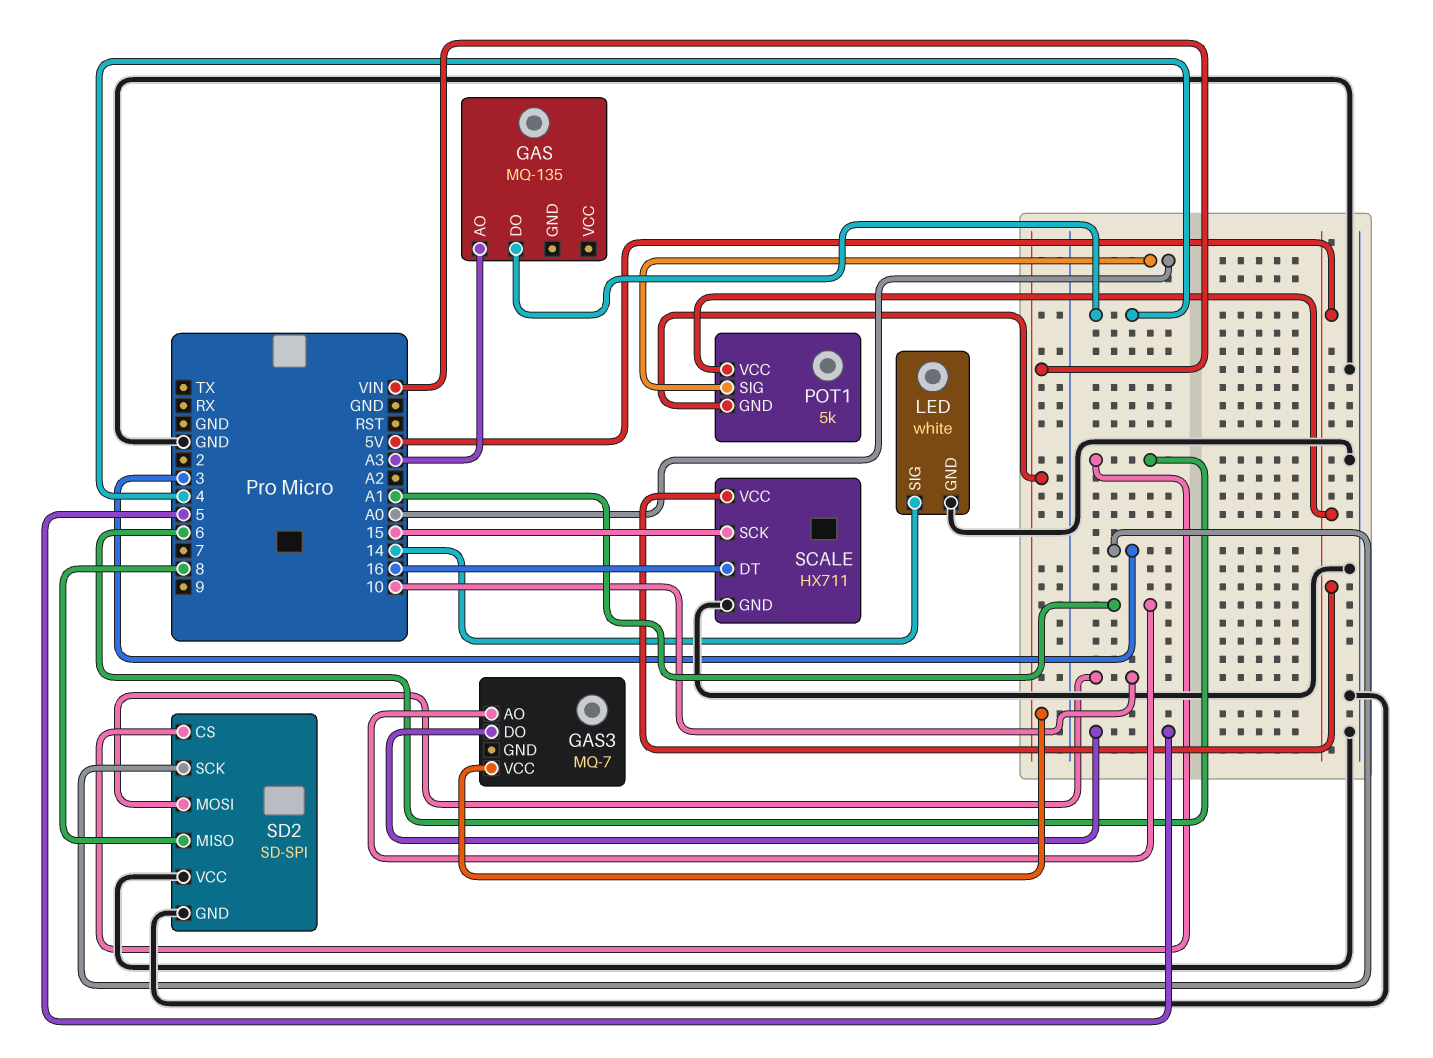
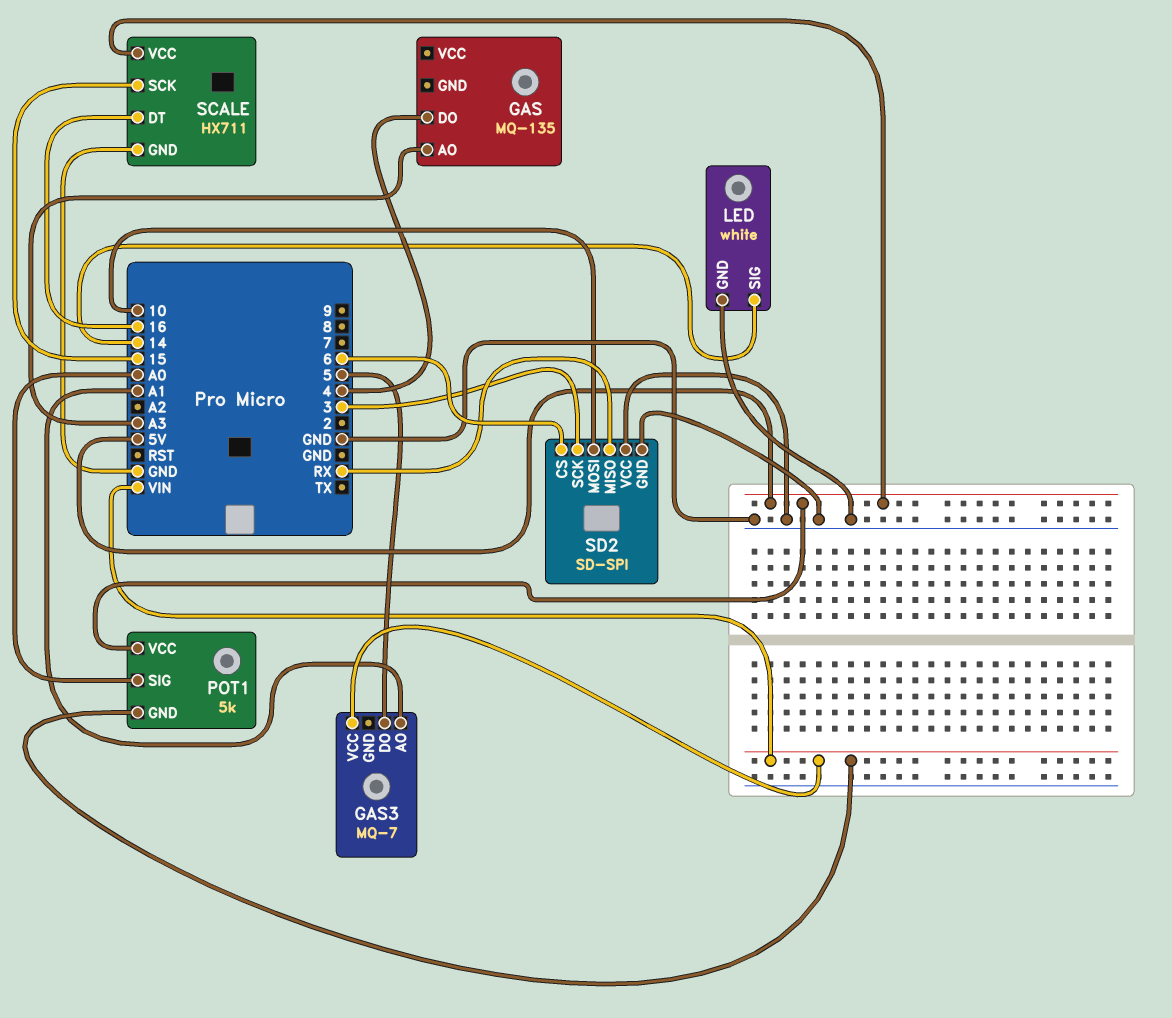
SD2 pin MISO: 8 -> RX

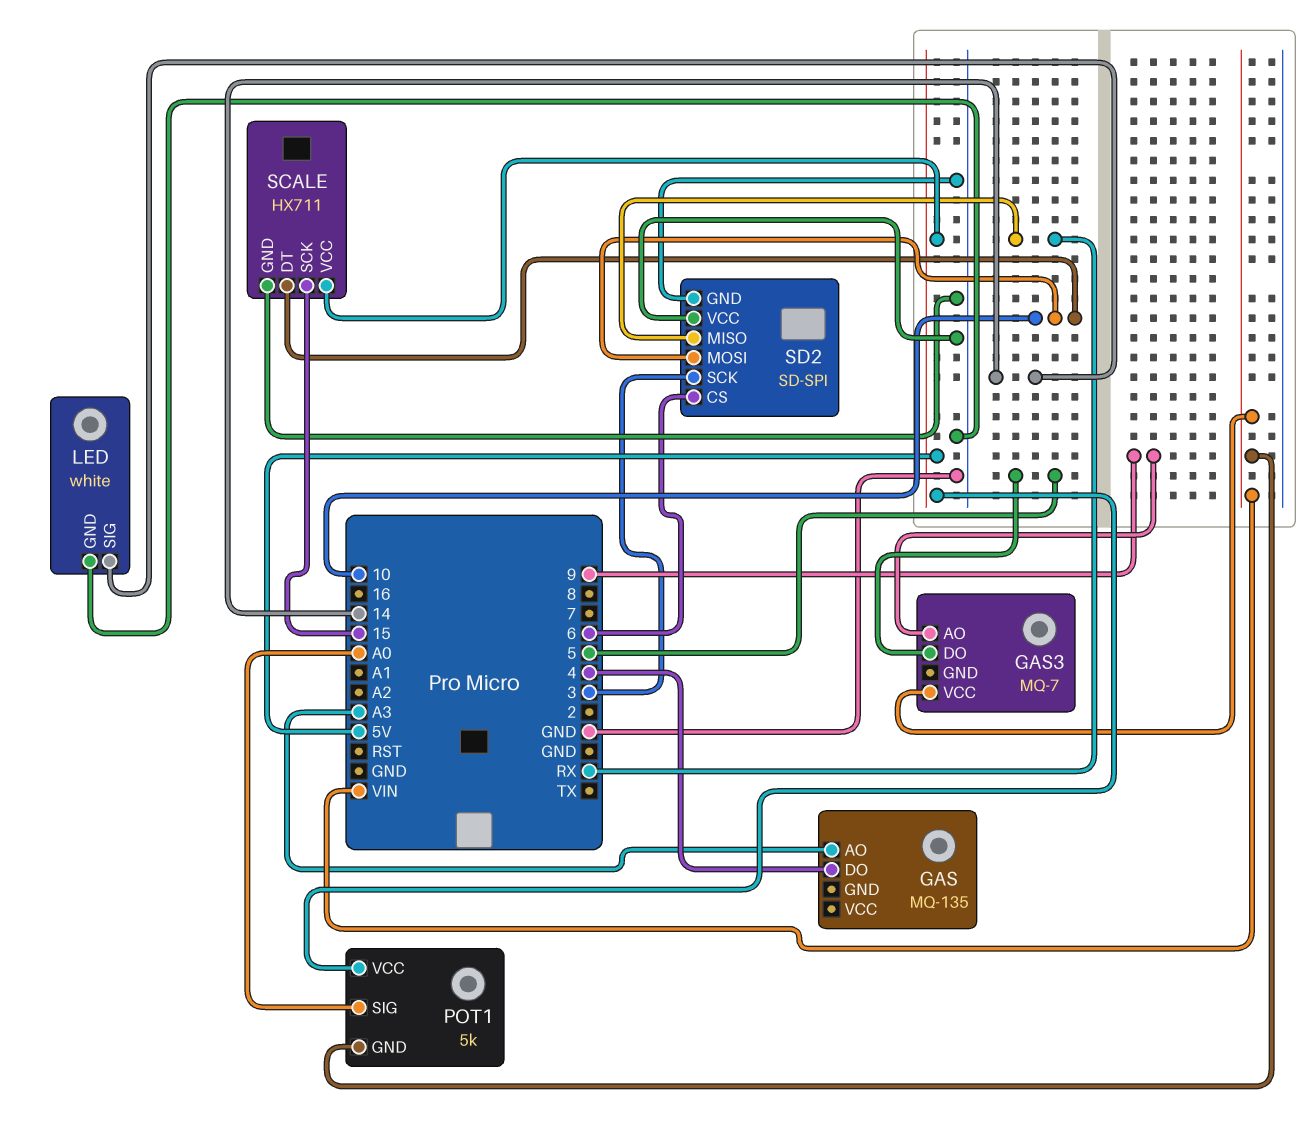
GAS3 pin AO: A1 -> 9
SCALE pin DT: 16 -> 10

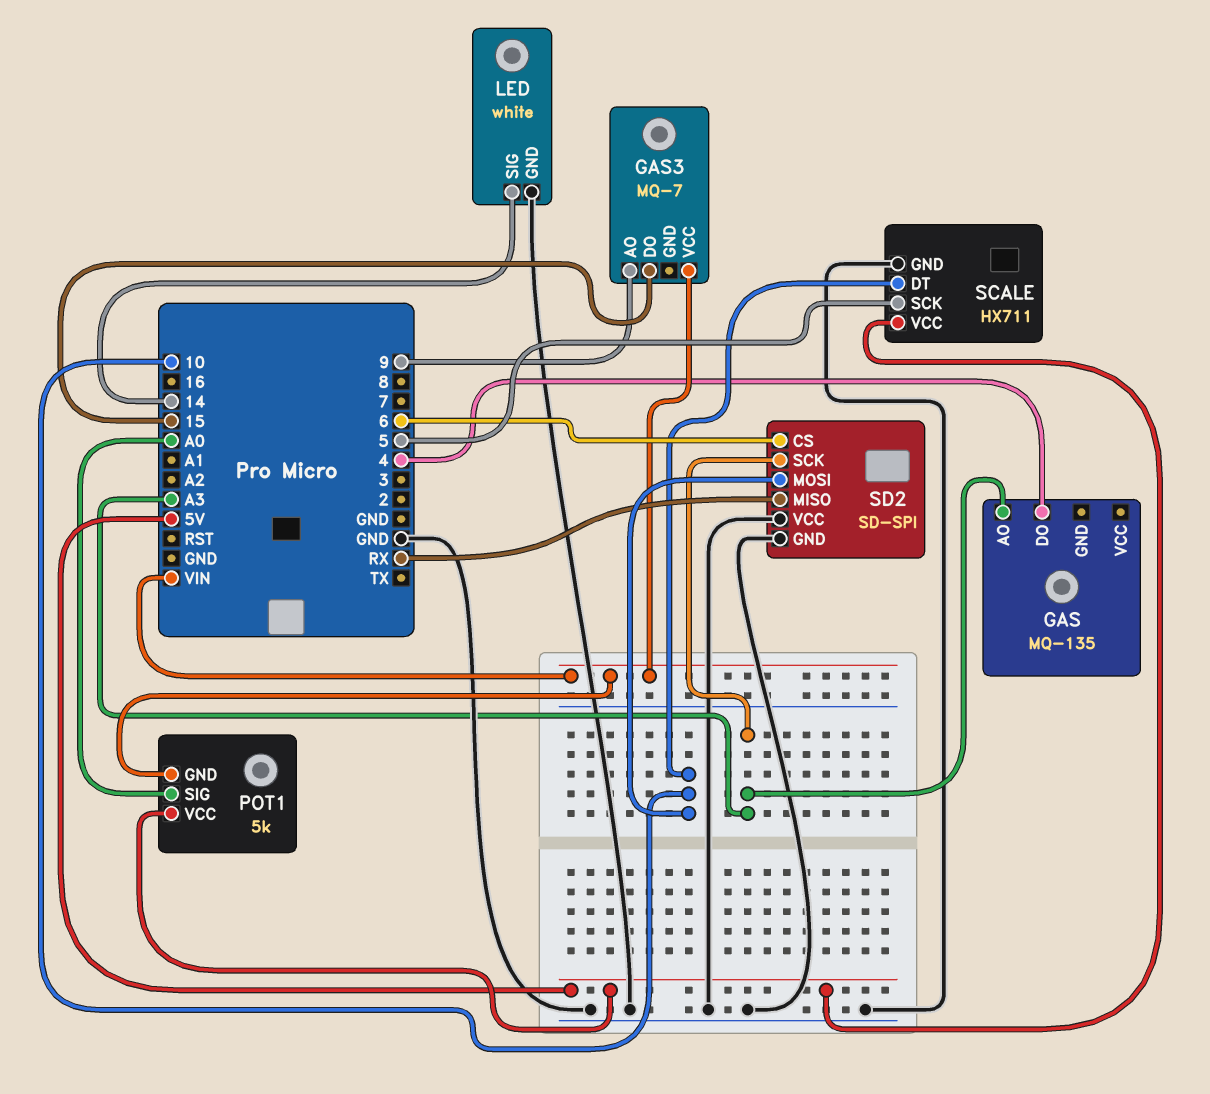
GAS3 pin DO: 5 -> 15
SCALE pin SCK: 15 -> 5
SD2 pin SCK: 3 -> A3

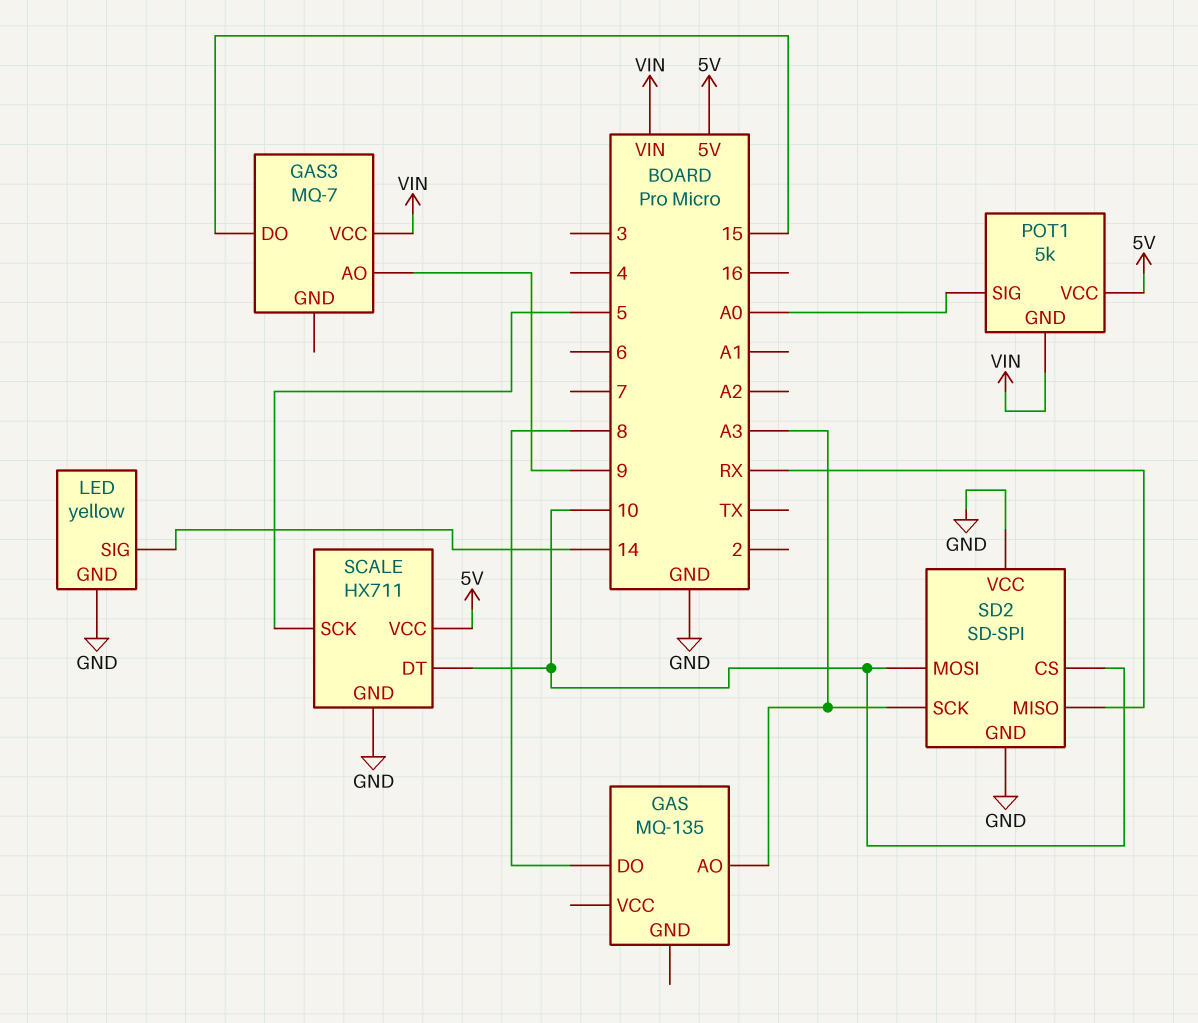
GAS pin DO: 4 -> 8
LED: white -> yellow
SD2 pin CS: 6 -> 10

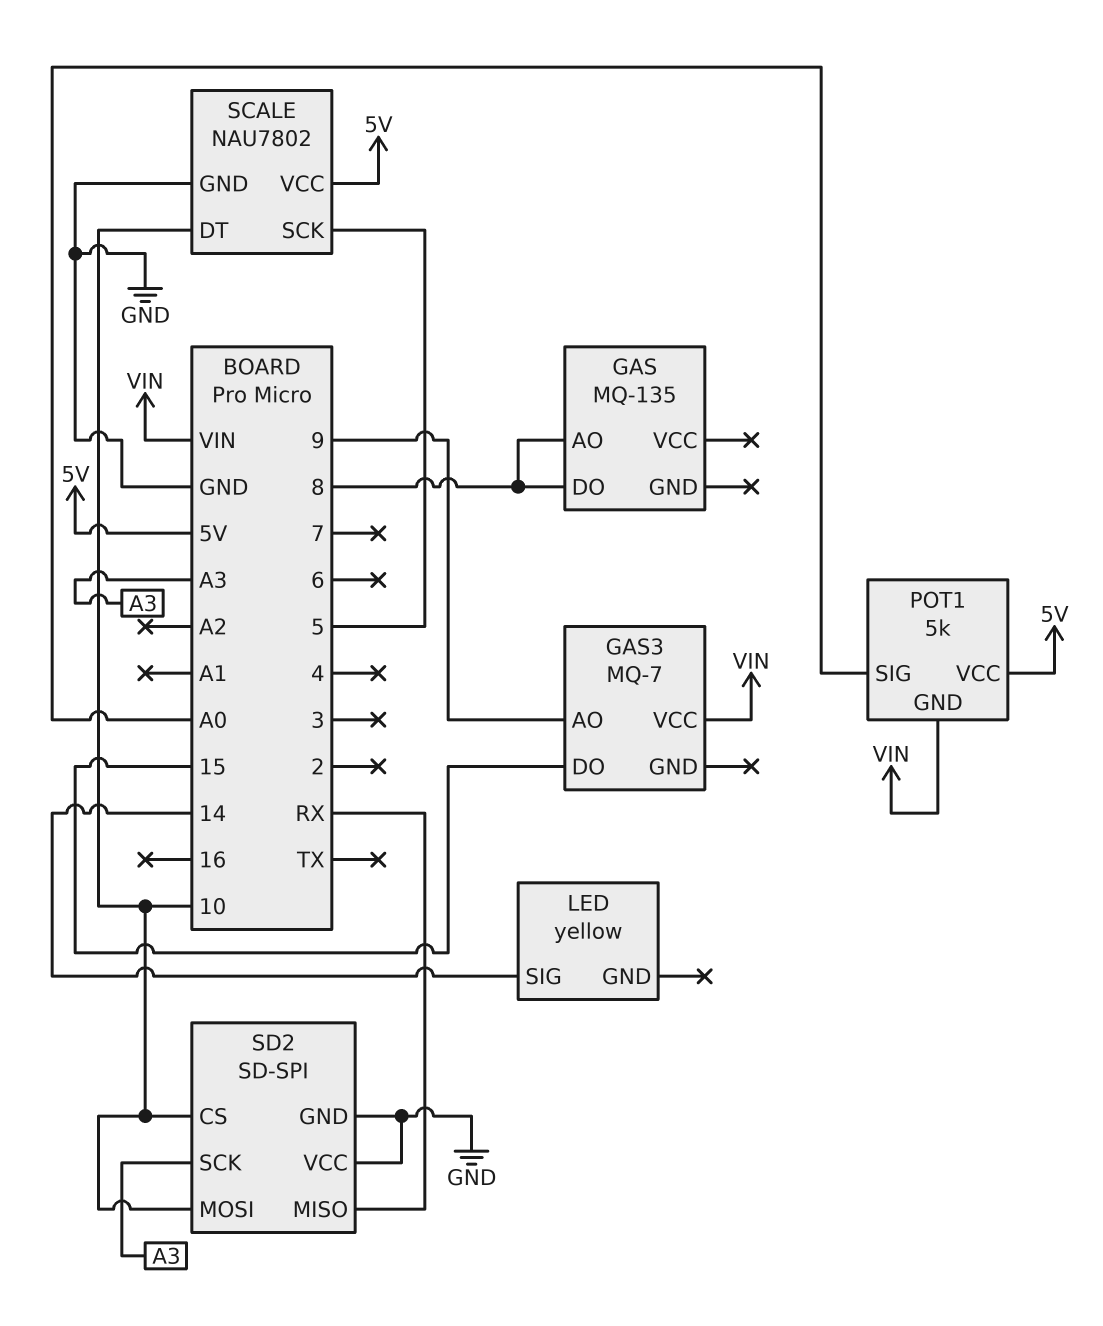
GAS pin AO: A3 -> 8
LED pin GND: GND -> none
SCALE: HX711 -> NAU7802

